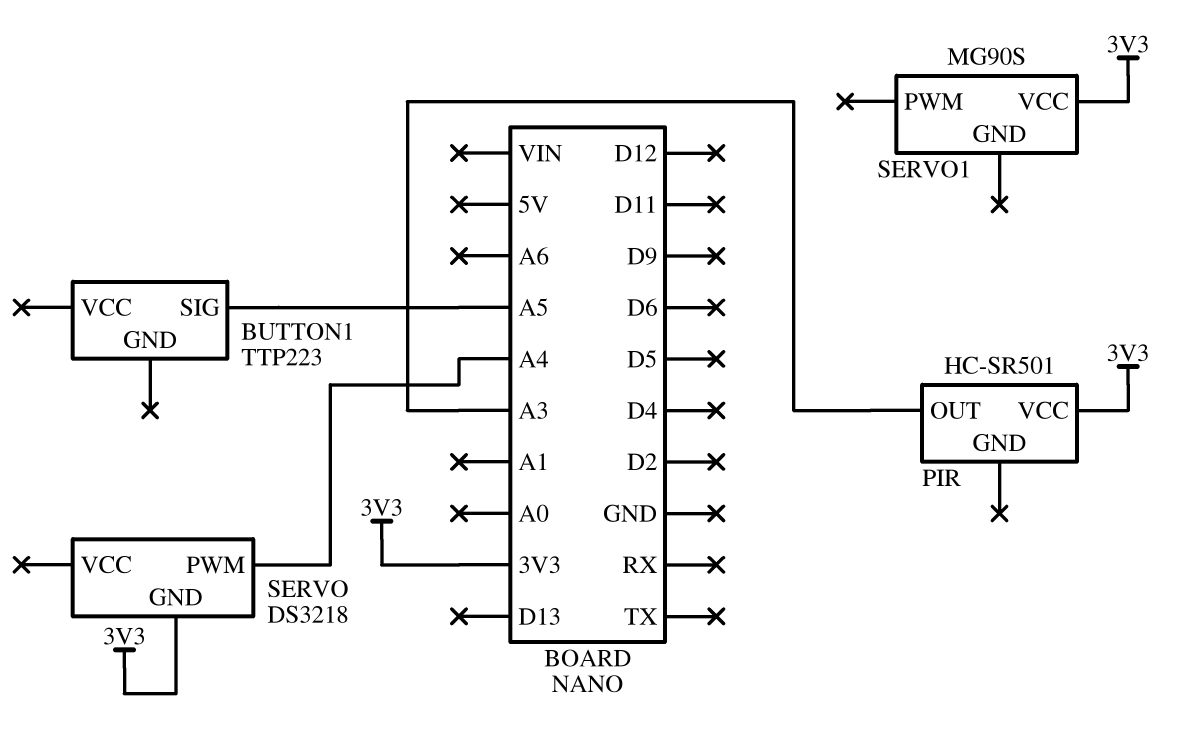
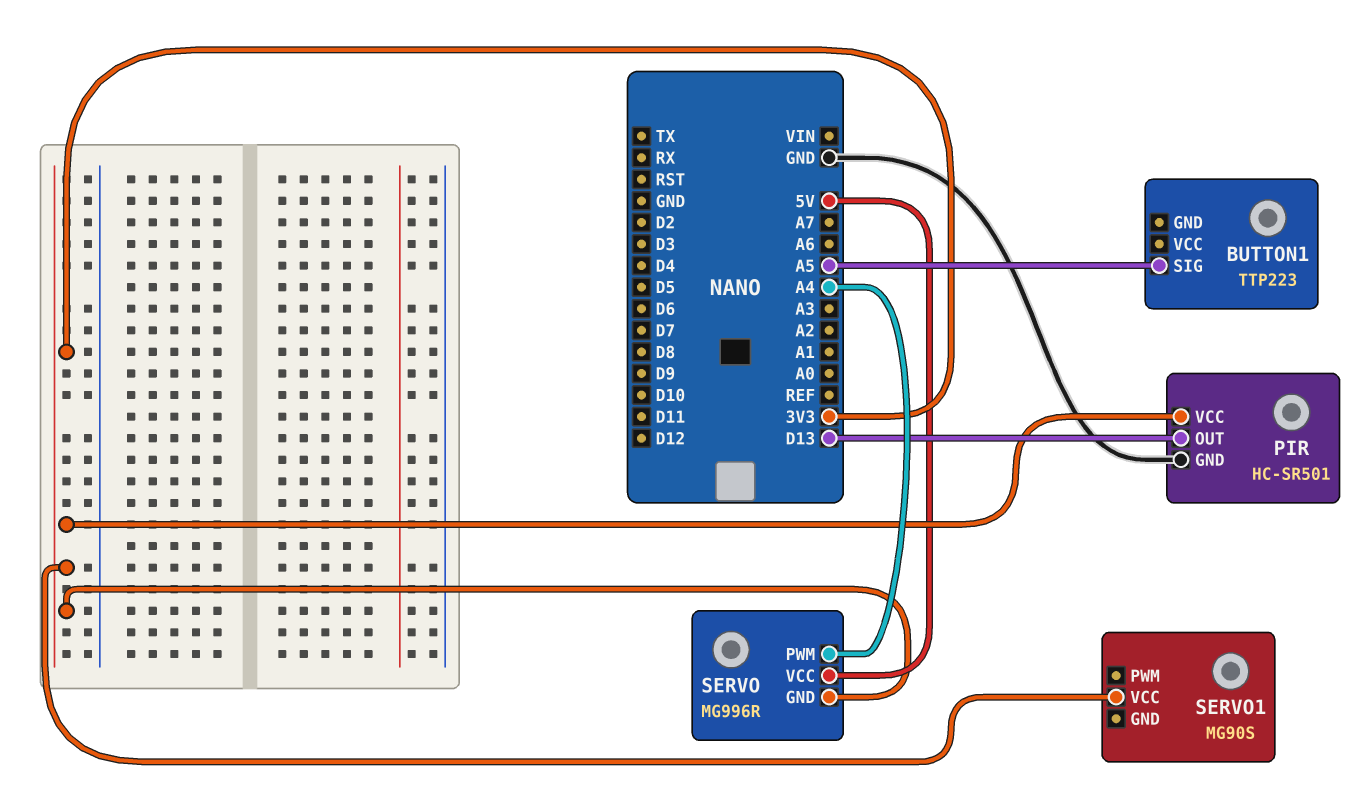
PIR pin GND: none -> GND
PIR pin OUT: A3 -> D13
SERVO: DS3218 -> MG996R
SERVO pin VCC: none -> 5V

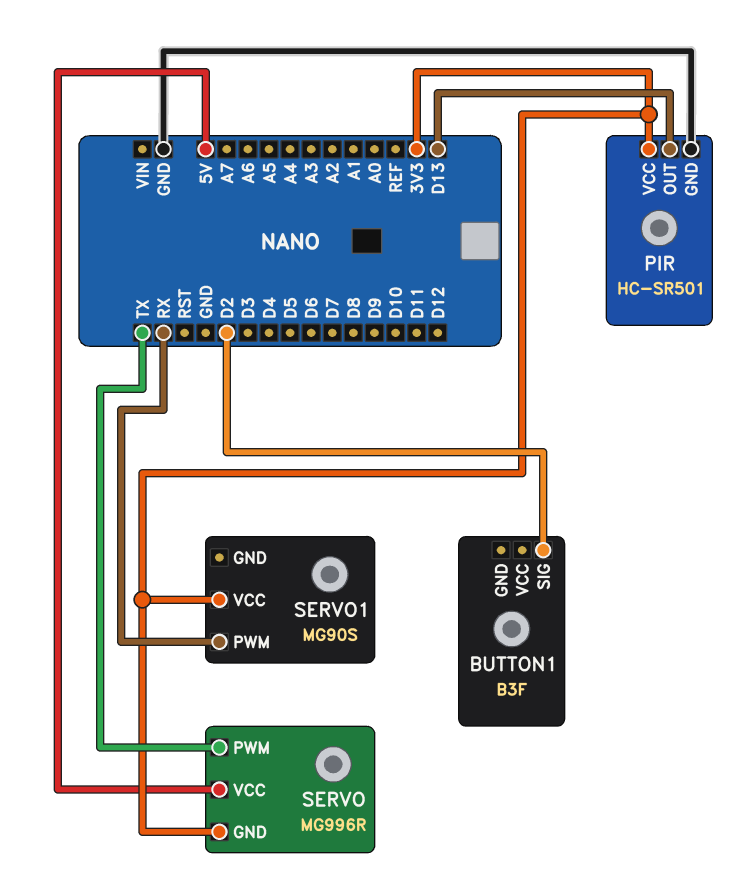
BUTTON1: TTP223 -> B3F
BUTTON1 pin SIG: A5 -> D2
SERVO pin PWM: A4 -> TX
SERVO1 pin PWM: none -> RX

